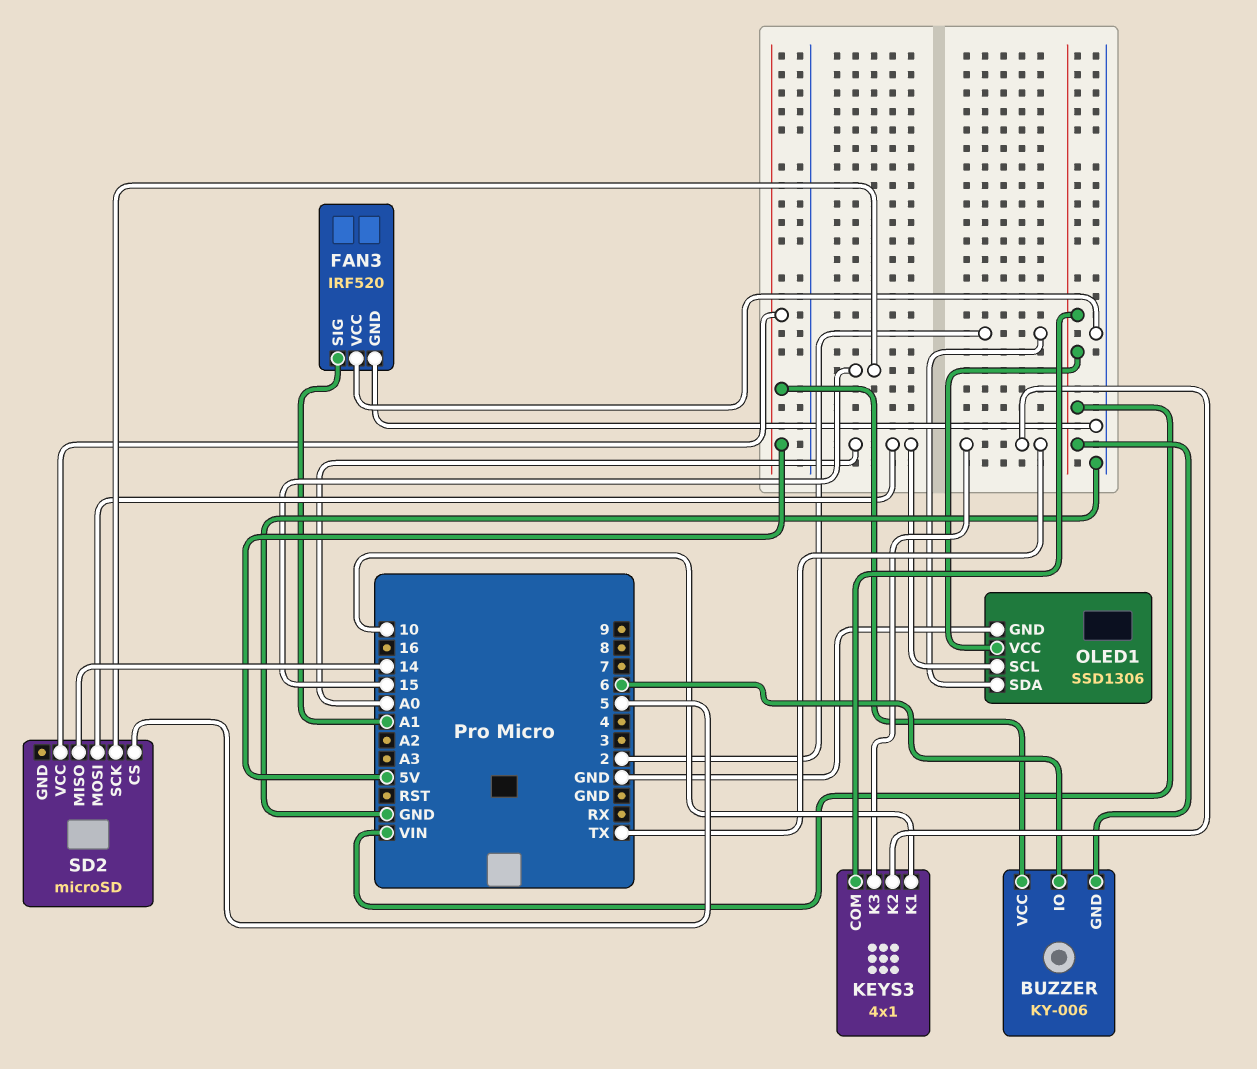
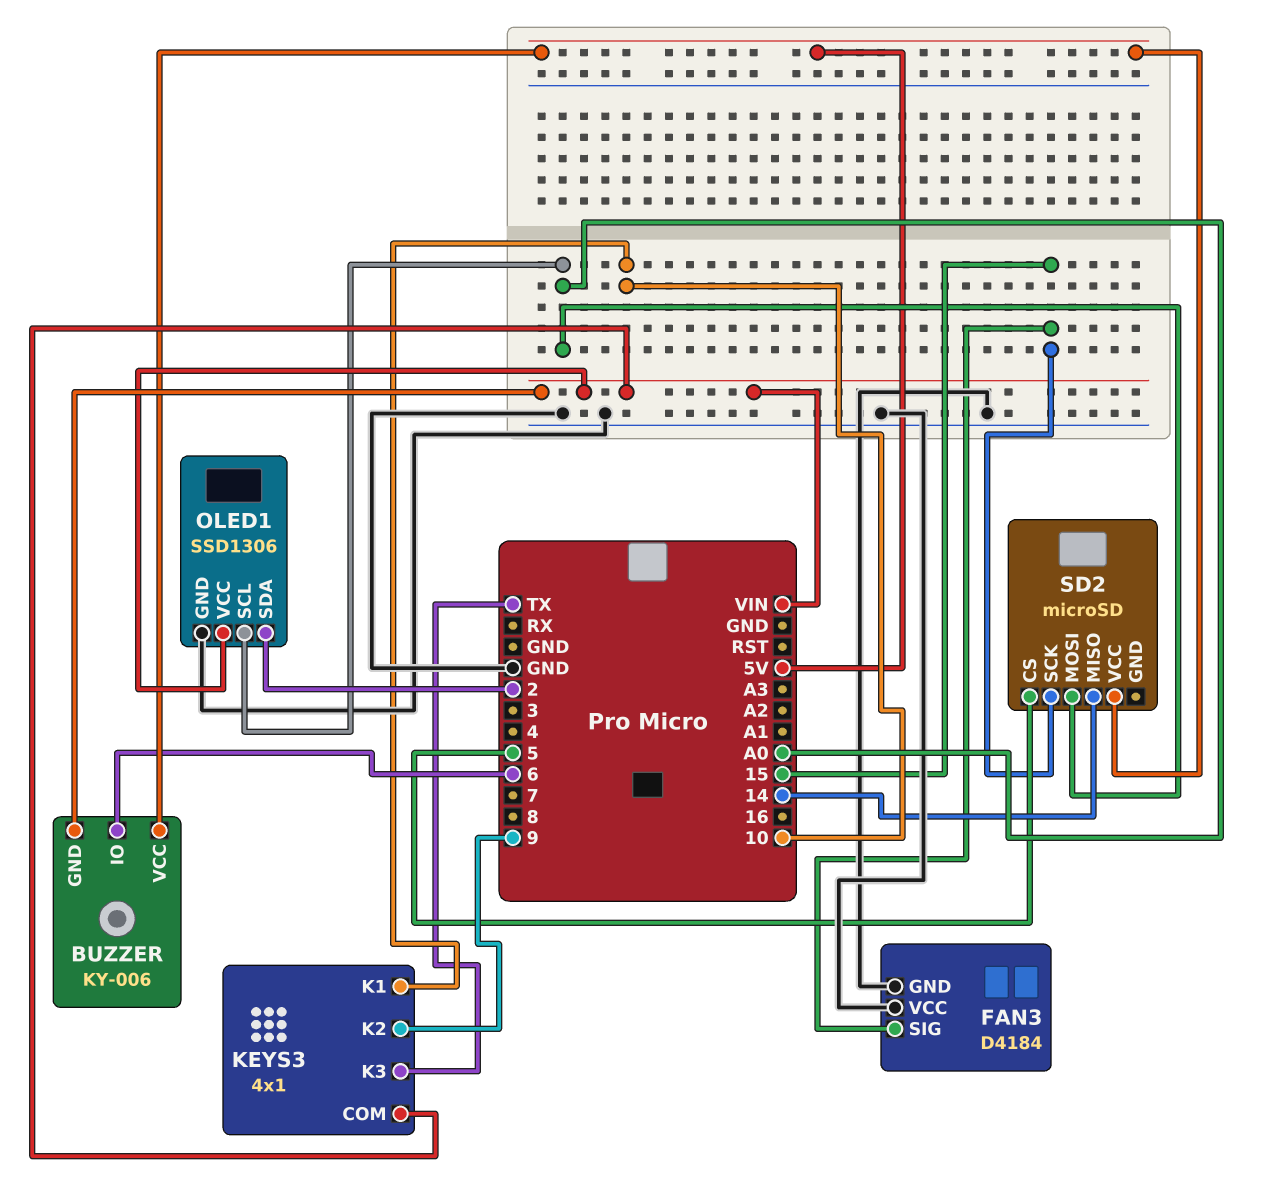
FAN3: IRF520 -> D4184
FAN3 pin SIG: A1 -> 15
KEYS3 pin K2: TX -> 9

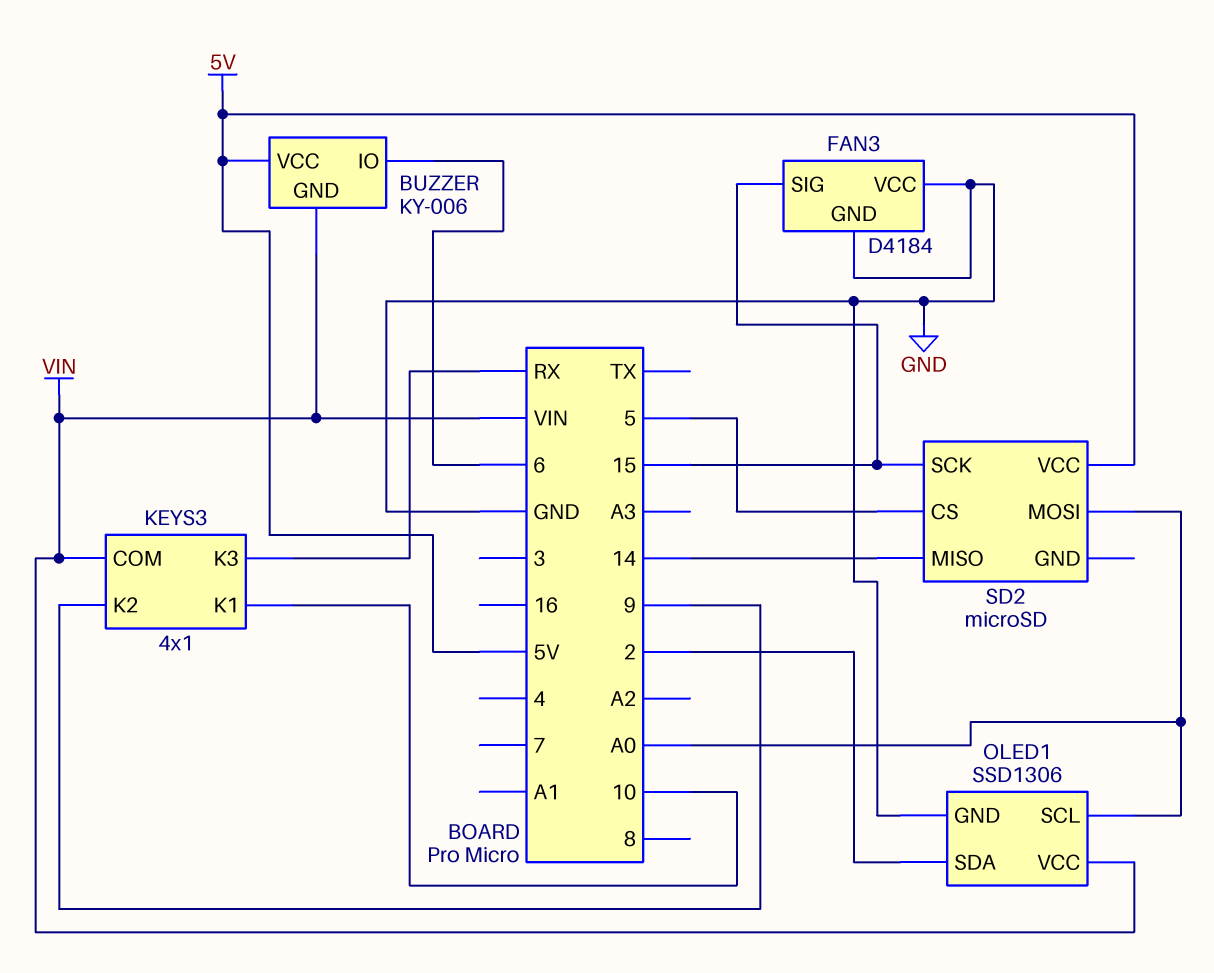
KEYS3 pin K3: TX -> RX

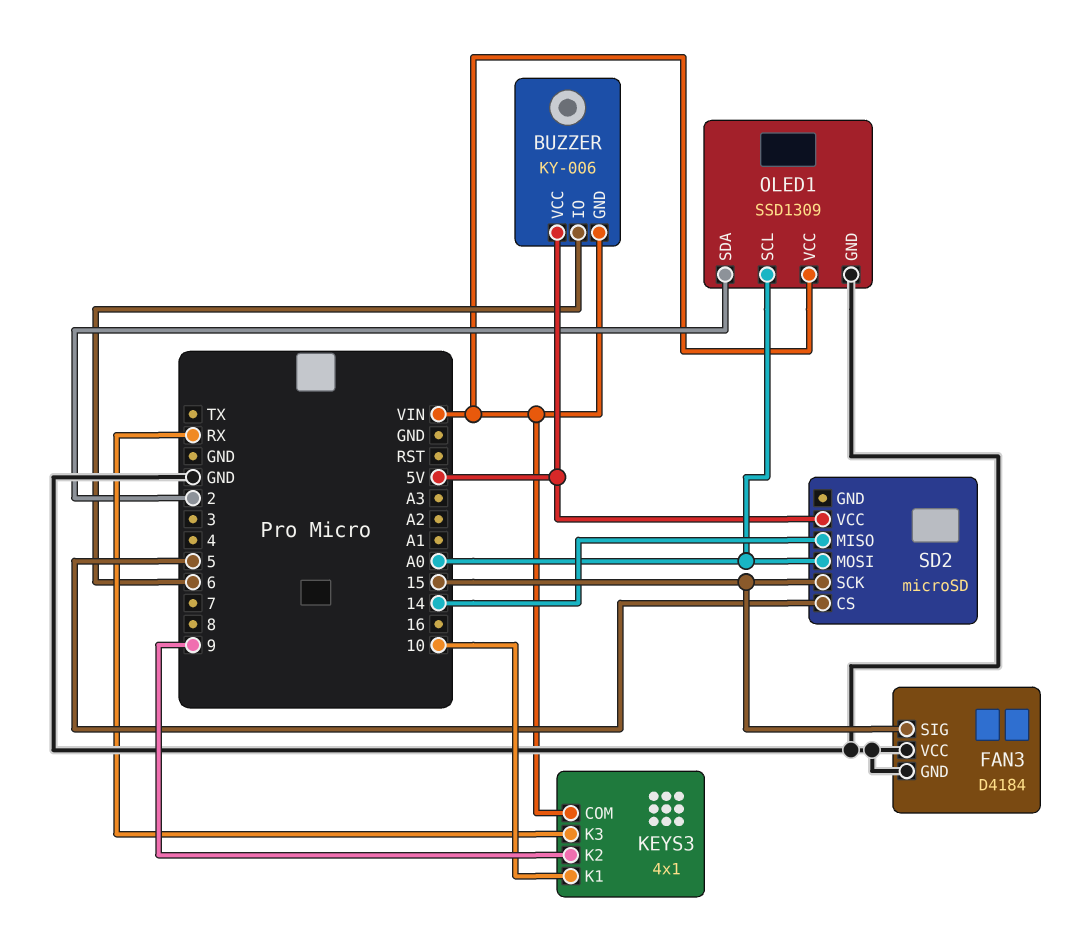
OLED1: SSD1306 -> SSD1309

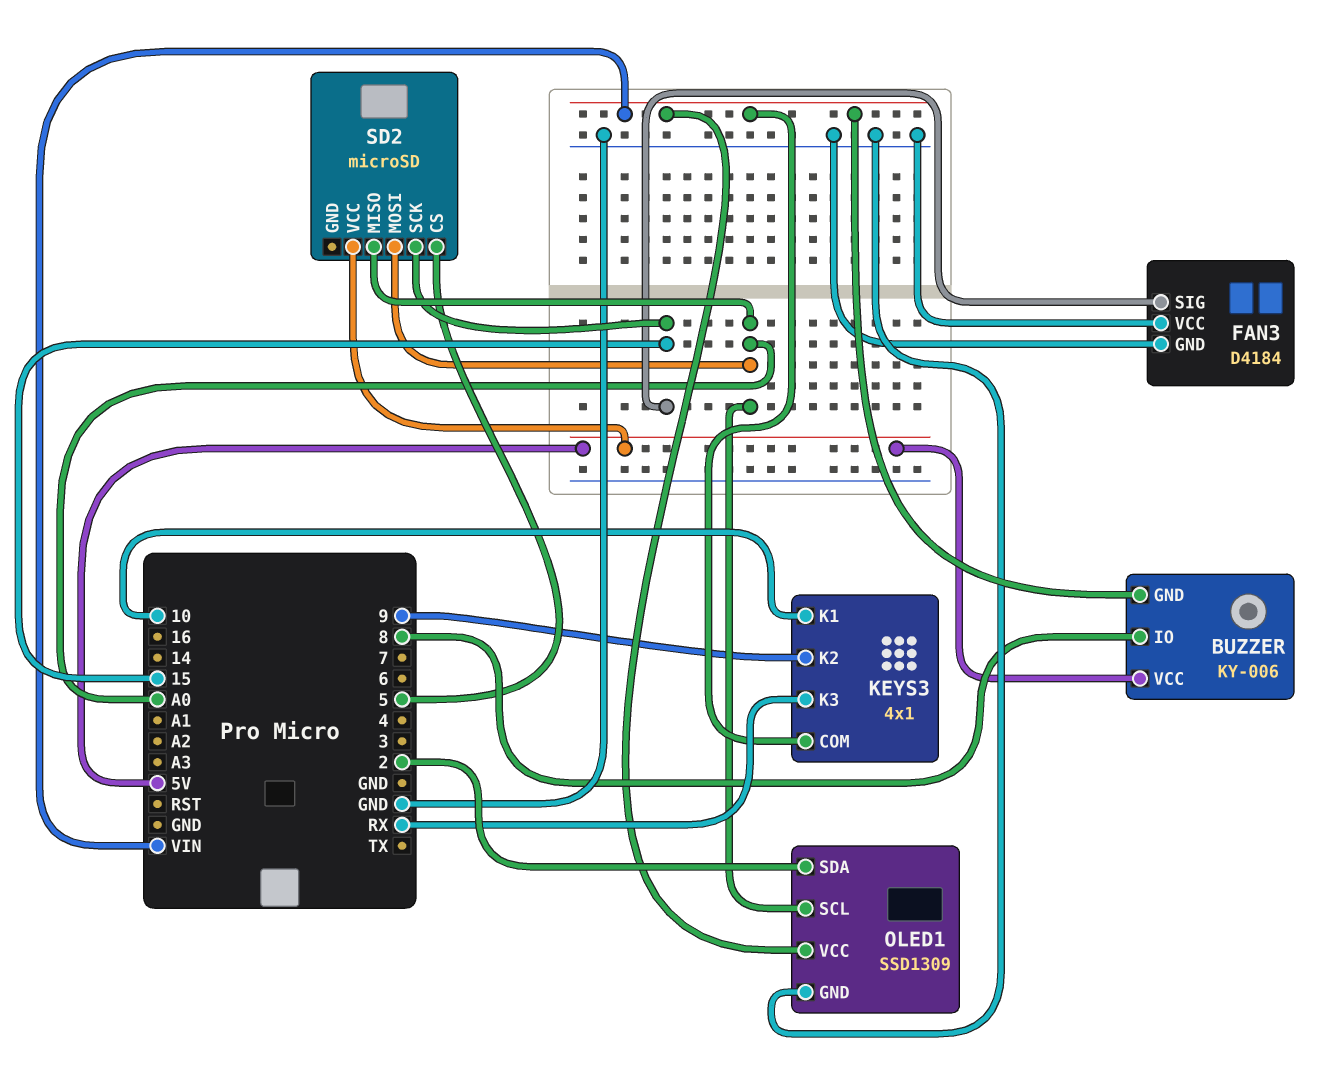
BUZZER pin IO: 6 -> 8
SD2 pin MISO: 14 -> A0

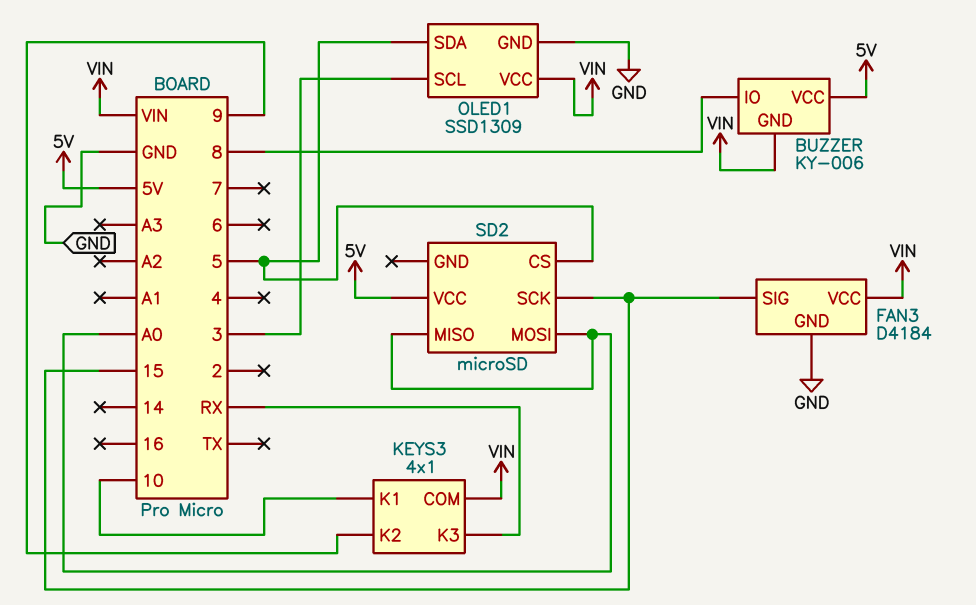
FAN3 pin VCC: GND -> VIN
OLED1 pin SCL: A0 -> 3
OLED1 pin SDA: 2 -> 5

